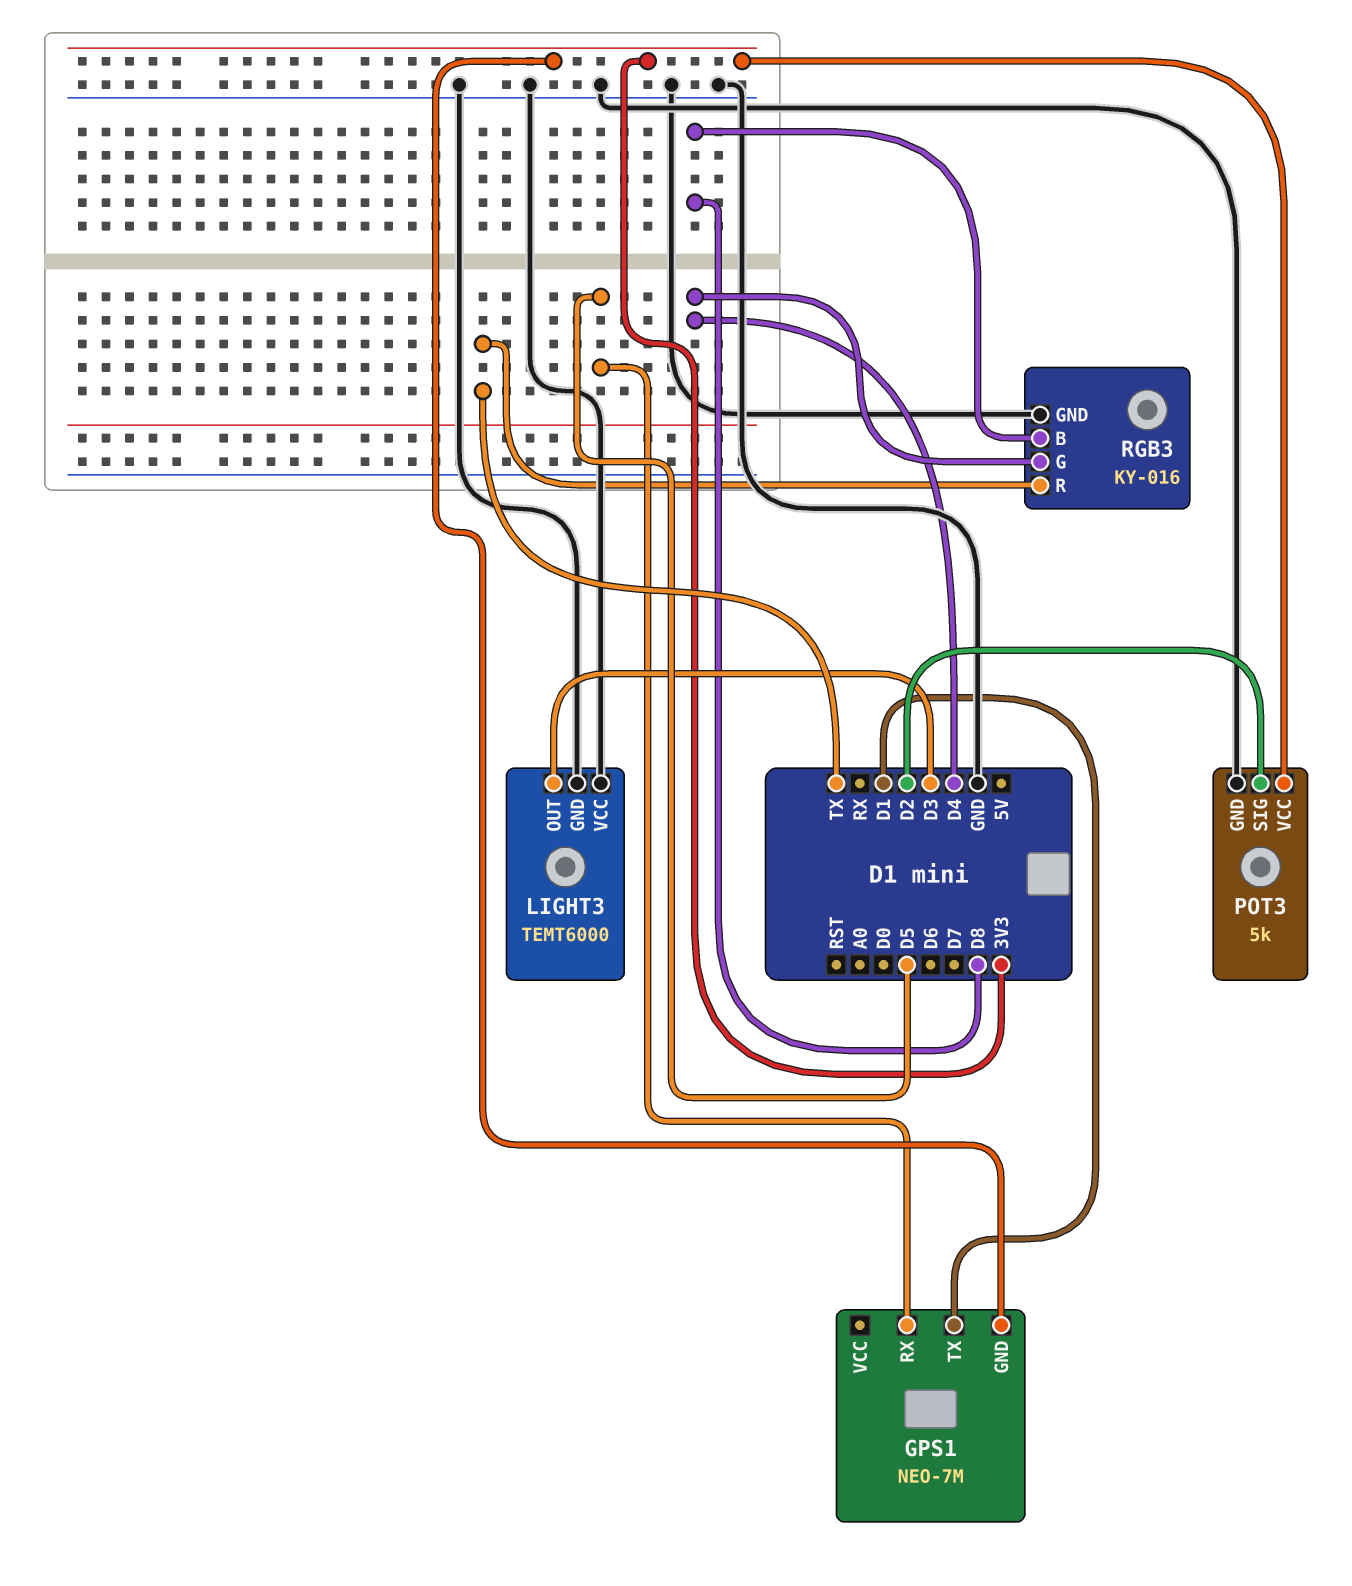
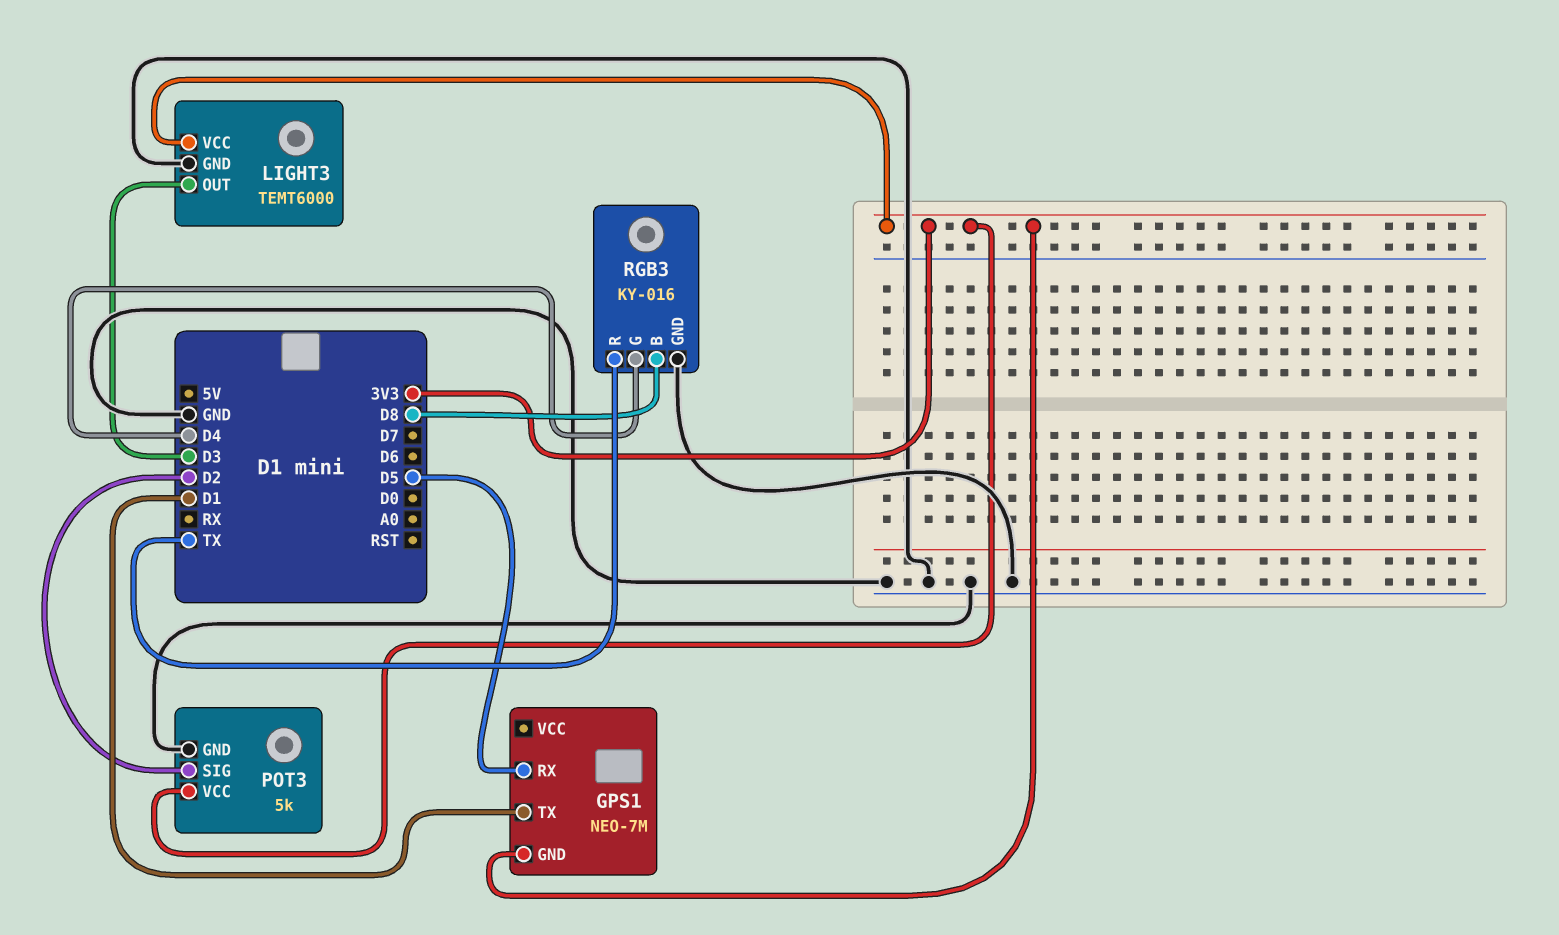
LIGHT3 pin VCC: GND -> 3V3

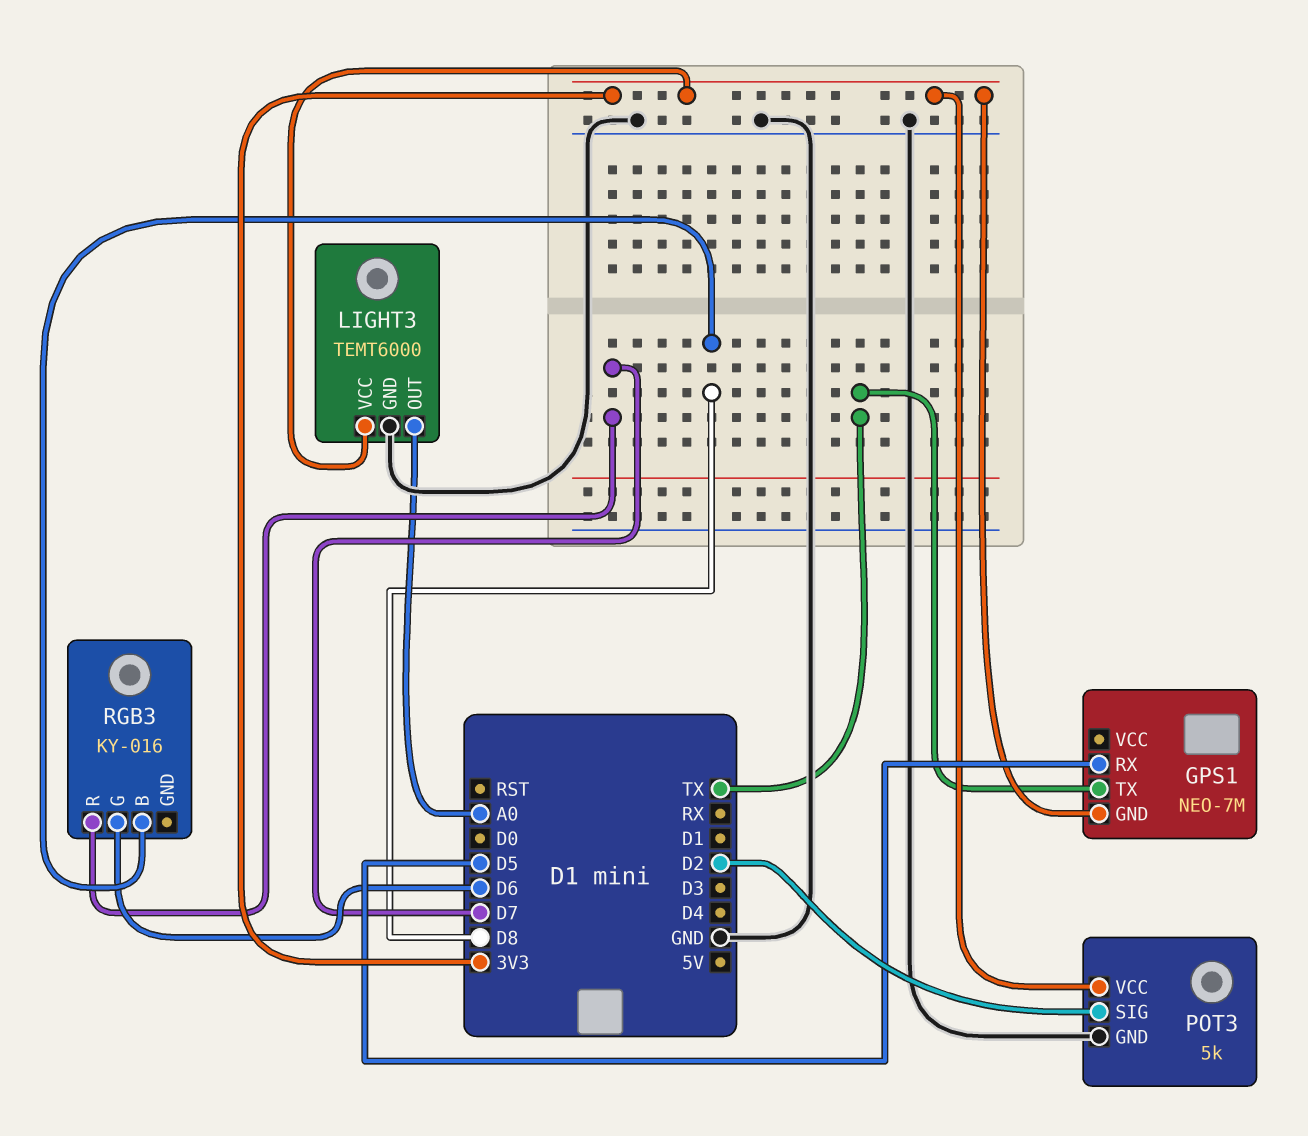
GPS1 pin TX: D1 -> TX
LIGHT3 pin OUT: D3 -> A0
RGB3 pin G: D4 -> D6
RGB3 pin GND: GND -> none
RGB3 pin R: TX -> D7

